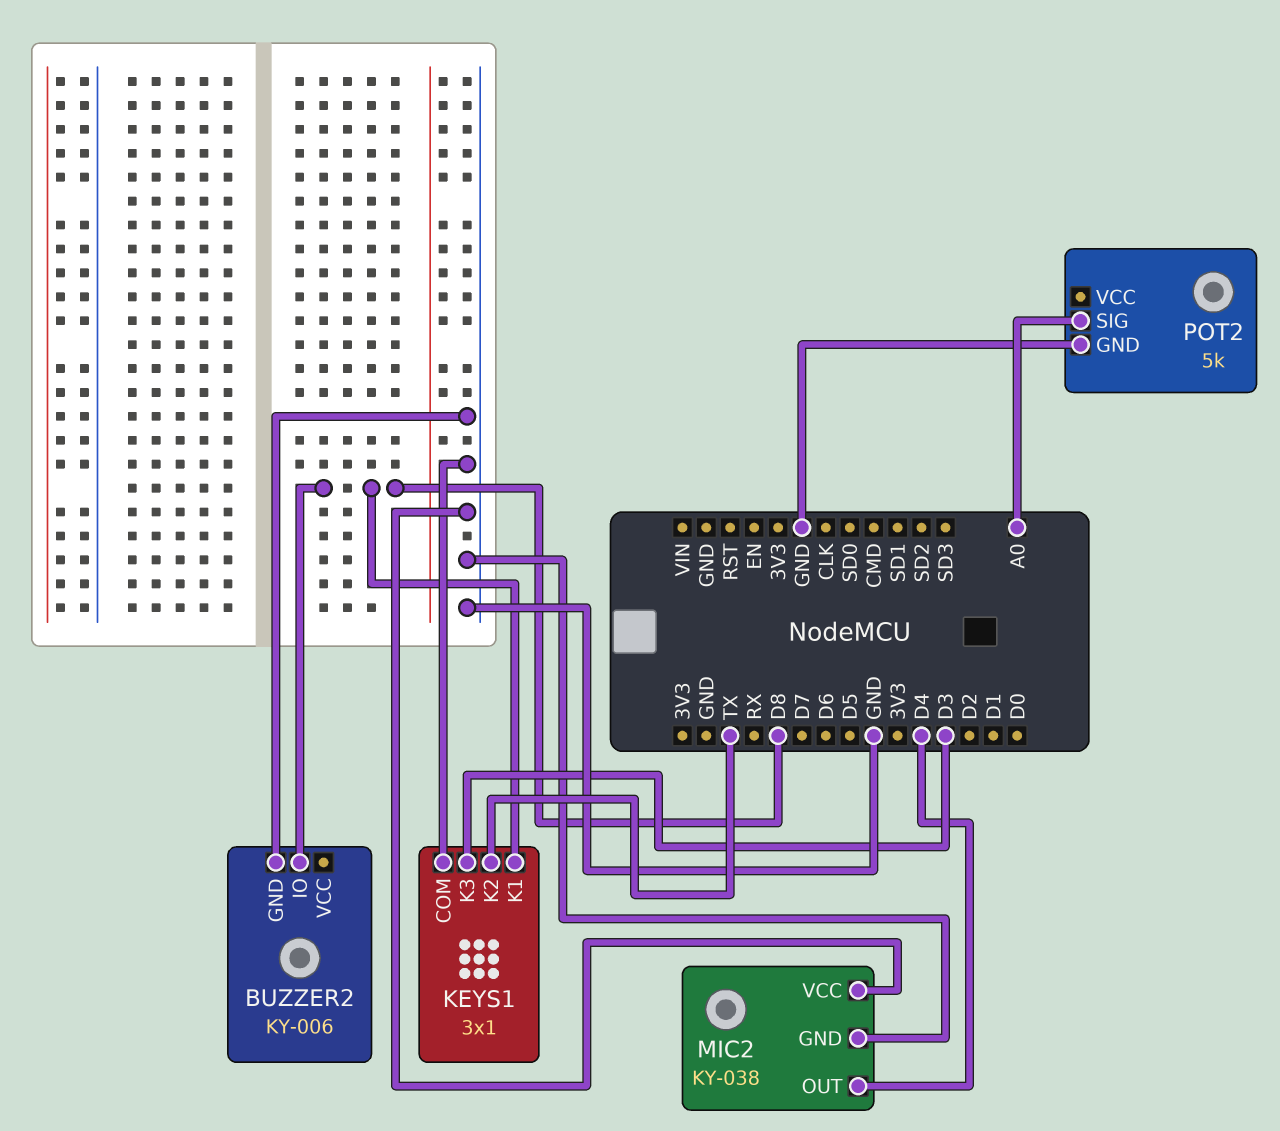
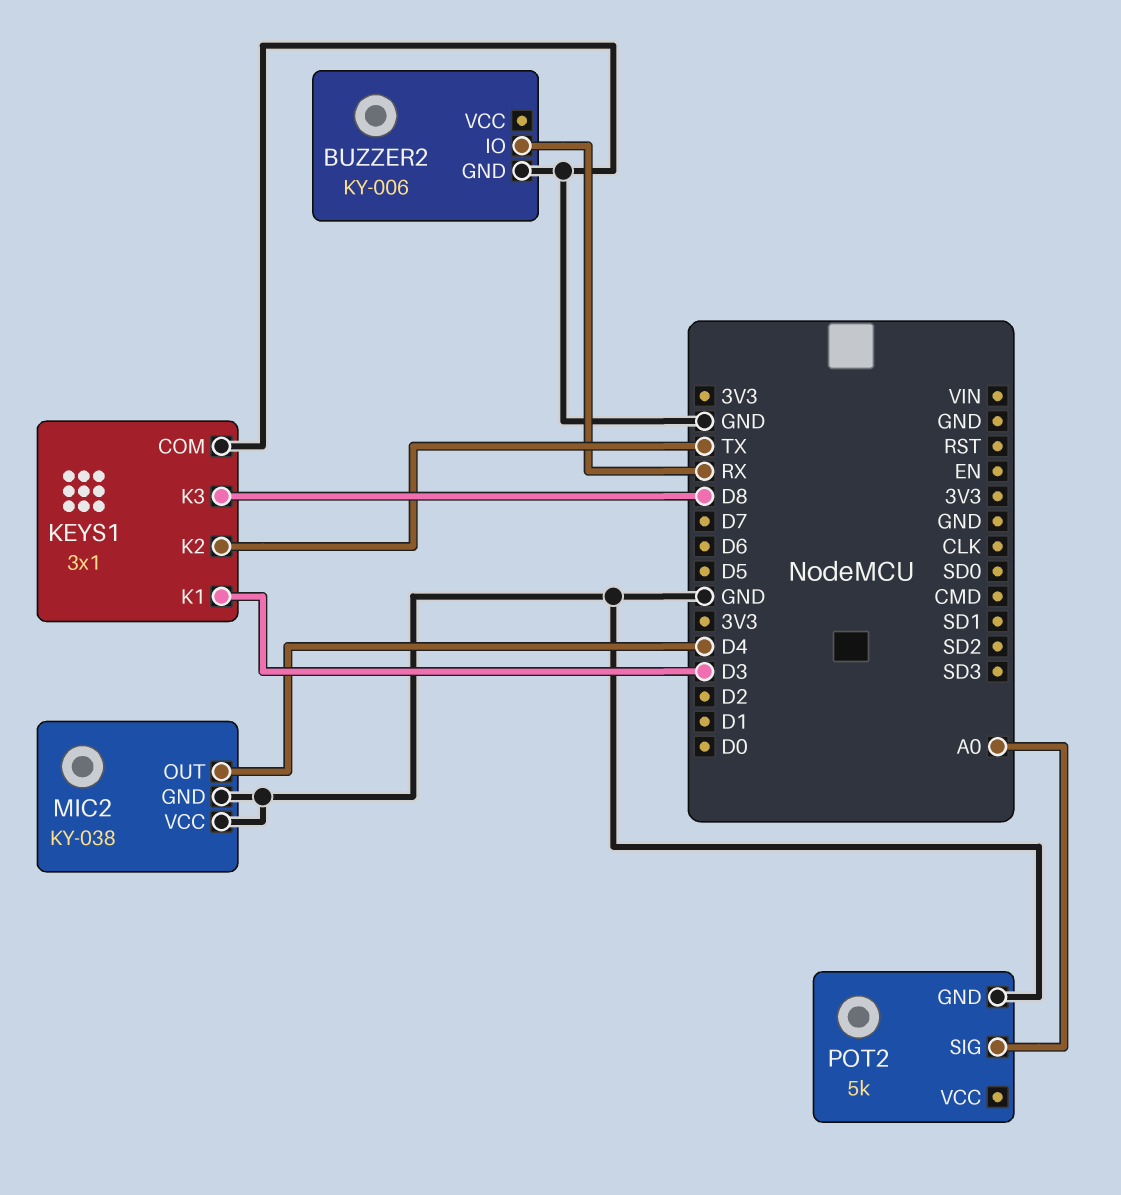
BUZZER2 pin IO: D8 -> RX
KEYS1 pin K1: D8 -> D3
KEYS1 pin K3: D3 -> D8

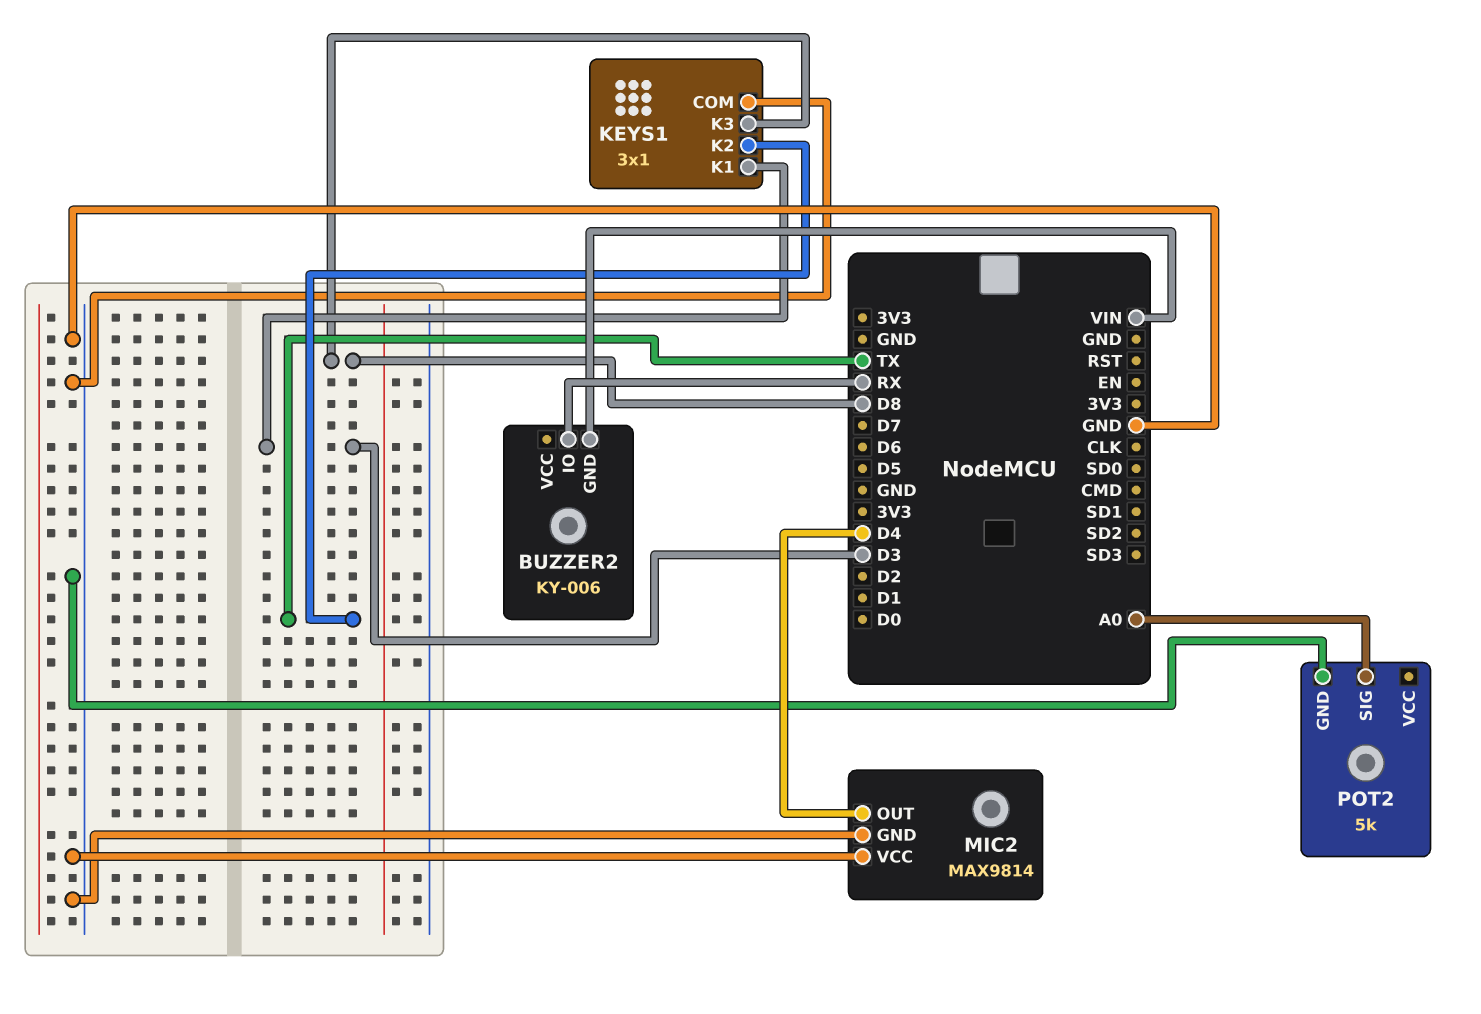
BUZZER2 pin GND: GND -> VIN
MIC2: KY-038 -> MAX9814

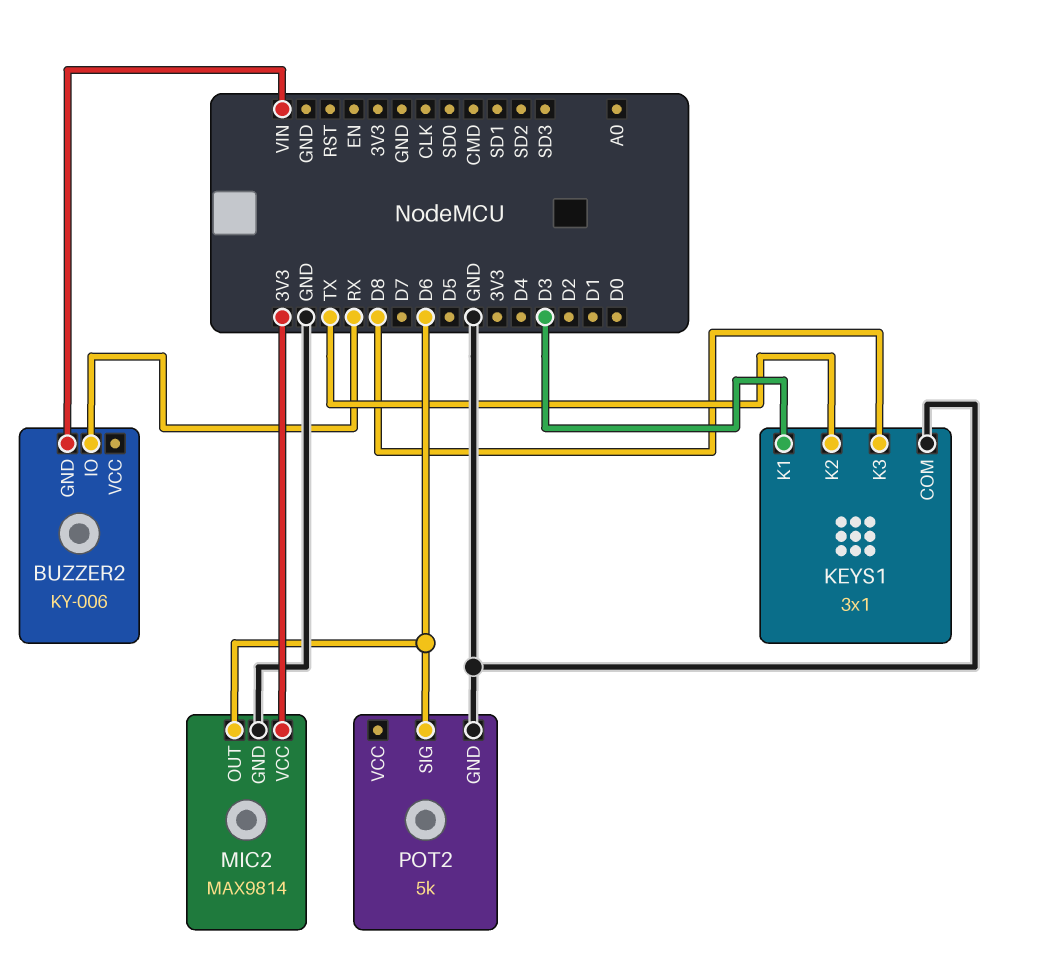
MIC2 pin OUT: D4 -> D6
MIC2 pin VCC: GND -> 3V3
POT2 pin SIG: A0 -> D6

